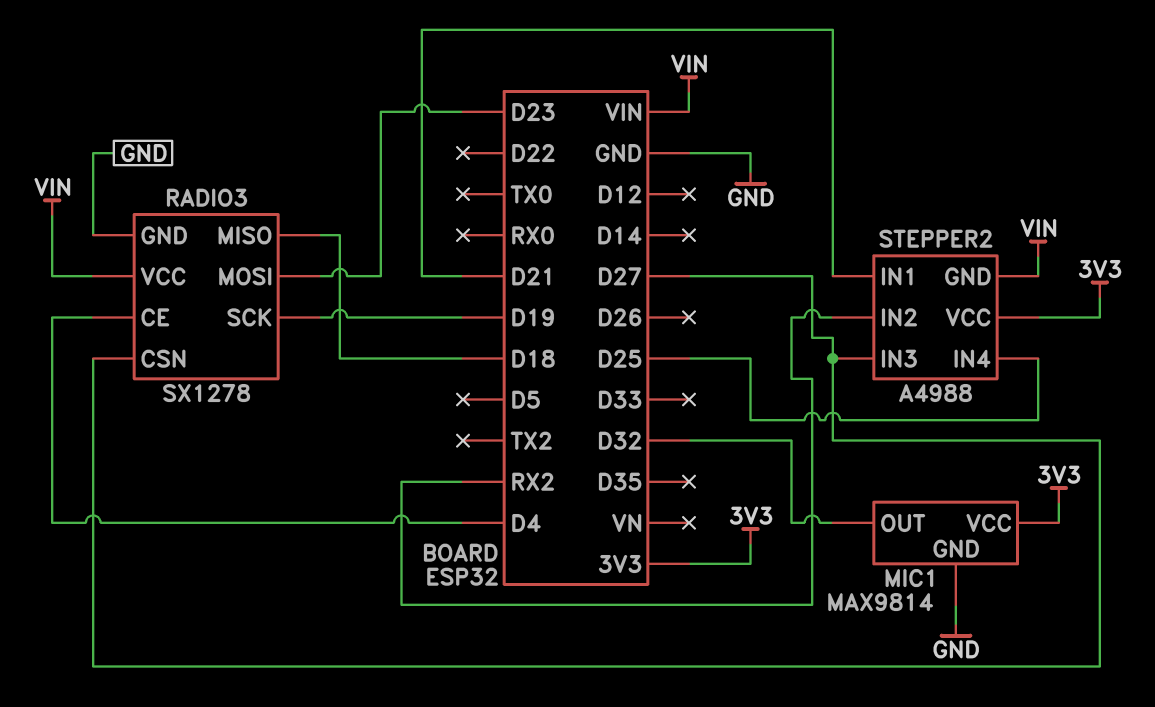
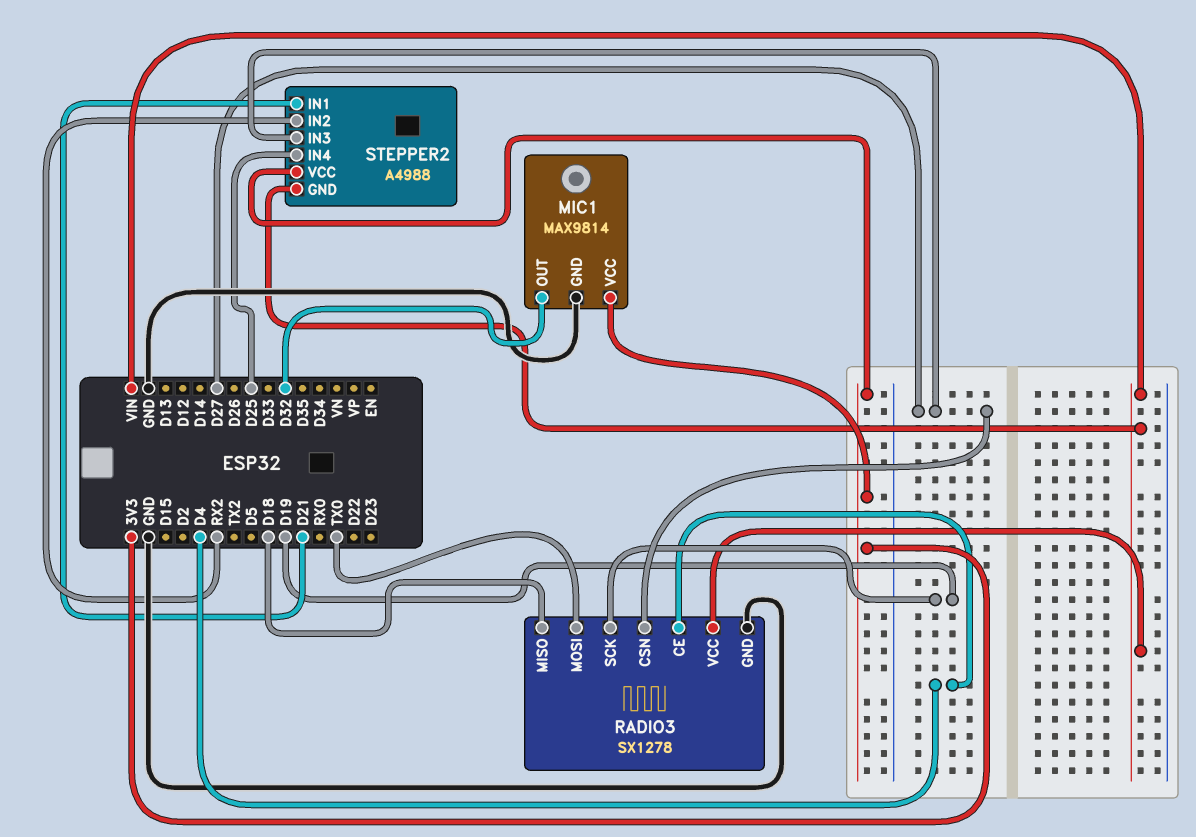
RADIO3 pin MOSI: D23 -> TX0

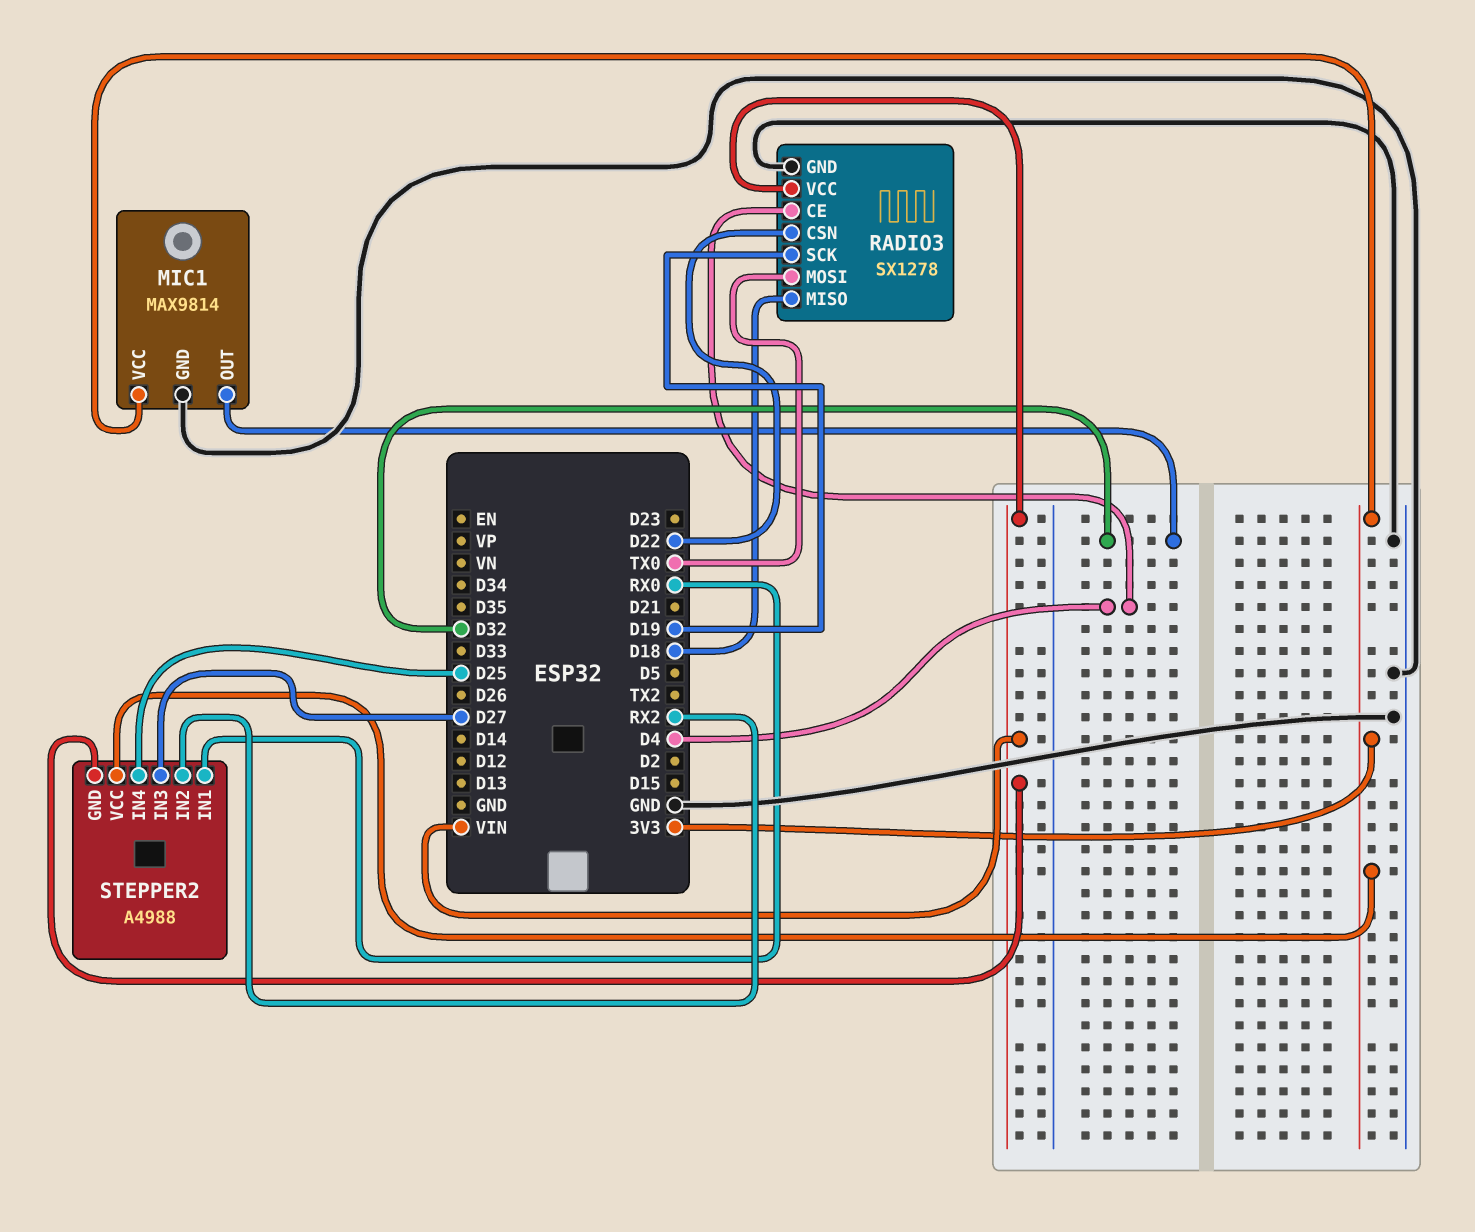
RADIO3 pin CSN: D27 -> D22
STEPPER2 pin IN1: D21 -> RX0

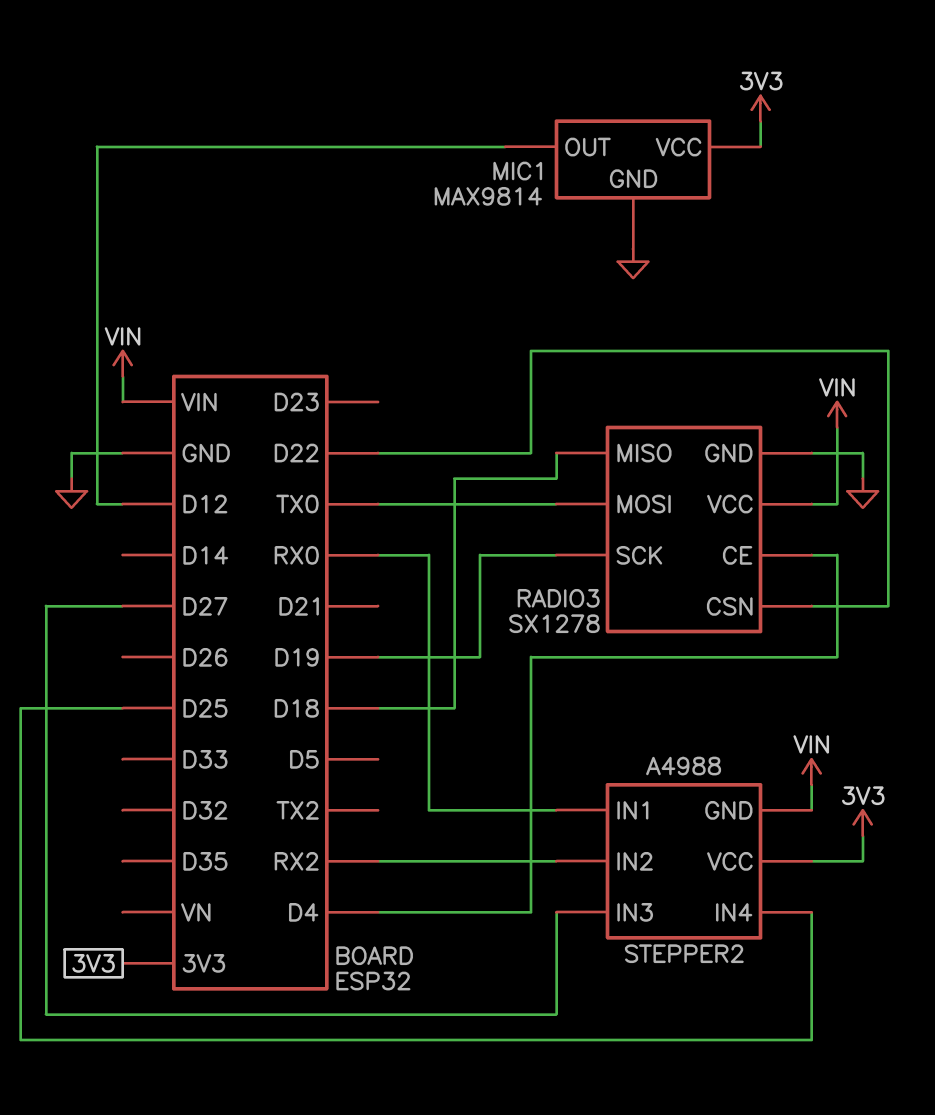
MIC1 pin OUT: D32 -> D12

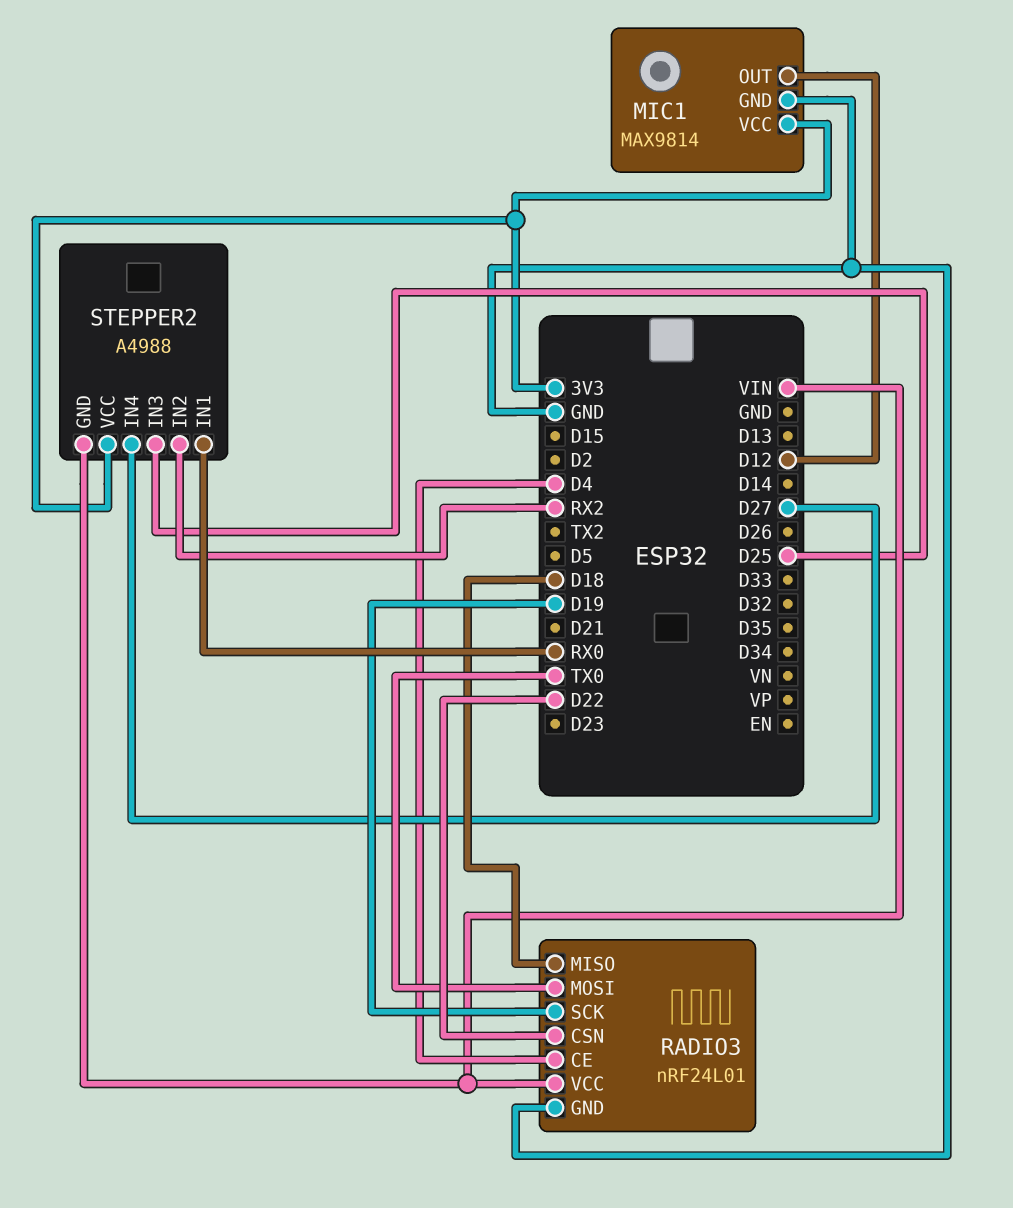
RADIO3: SX1278 -> nRF24L01
STEPPER2 pin IN3: D27 -> D25
STEPPER2 pin IN4: D25 -> D27

